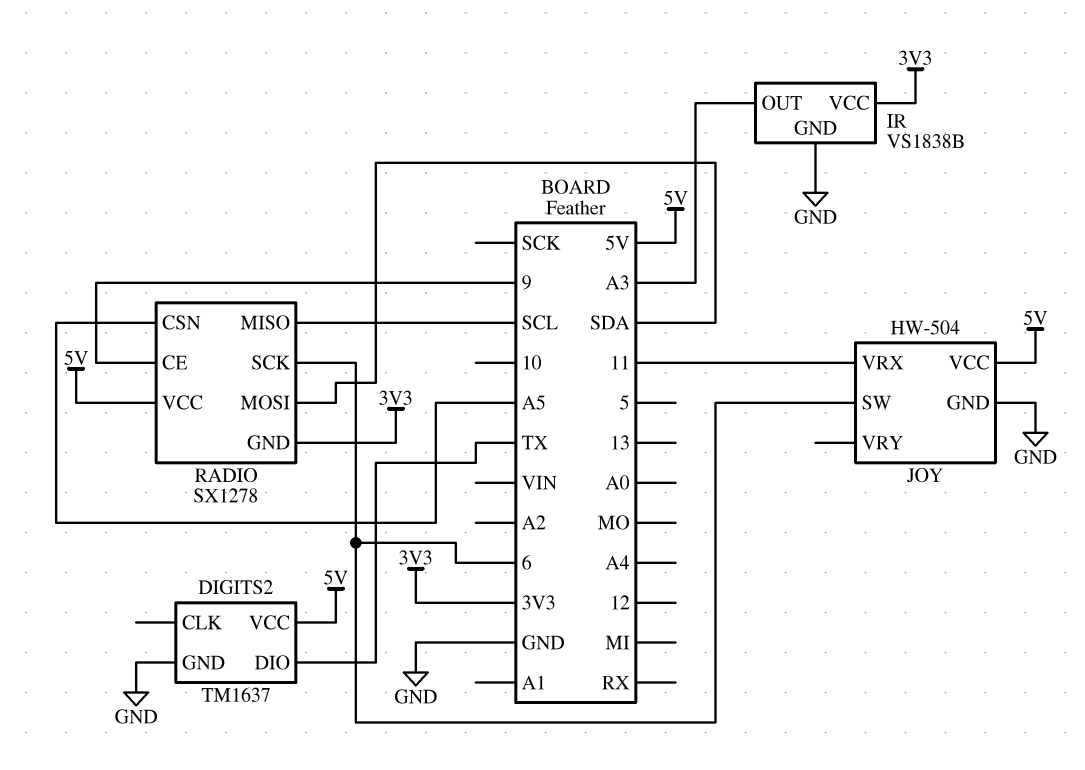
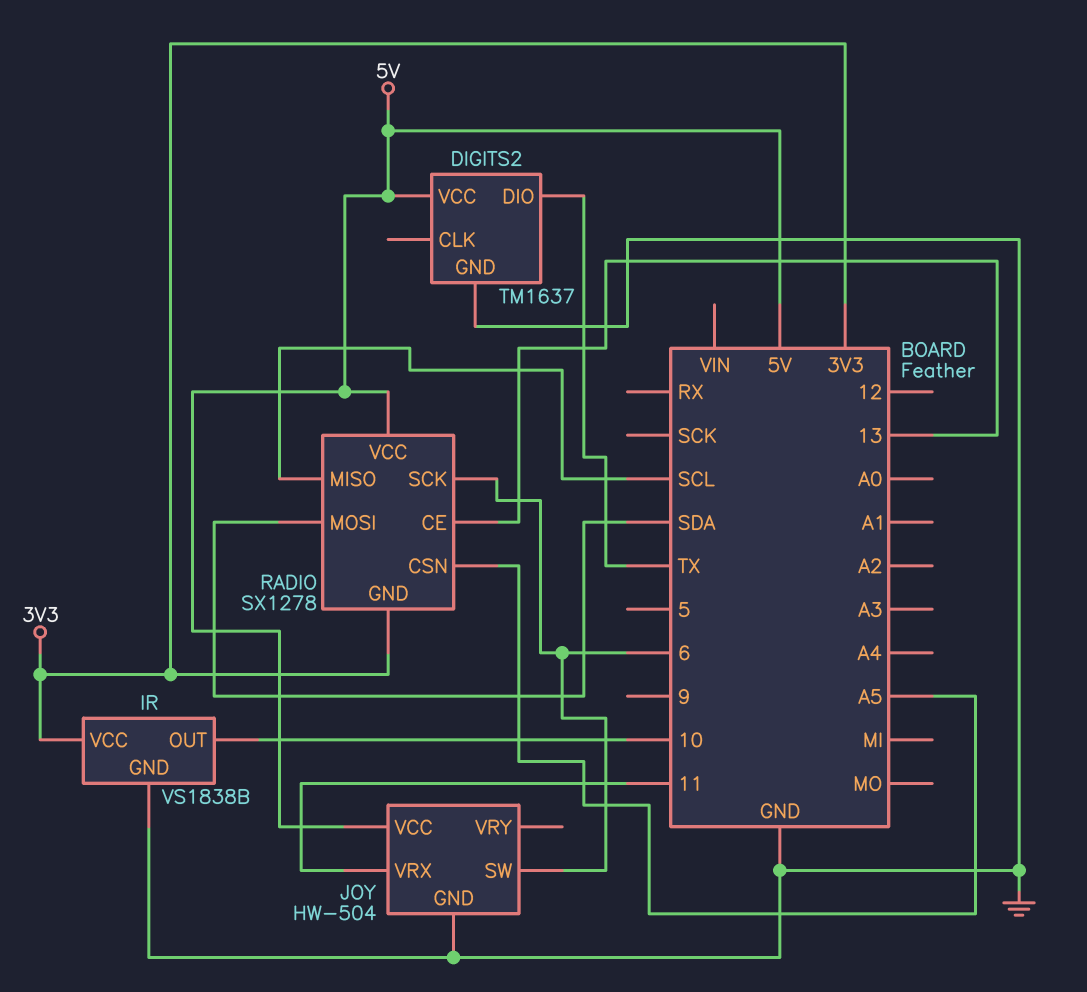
IR pin OUT: A3 -> 10
RADIO pin CE: 9 -> 13

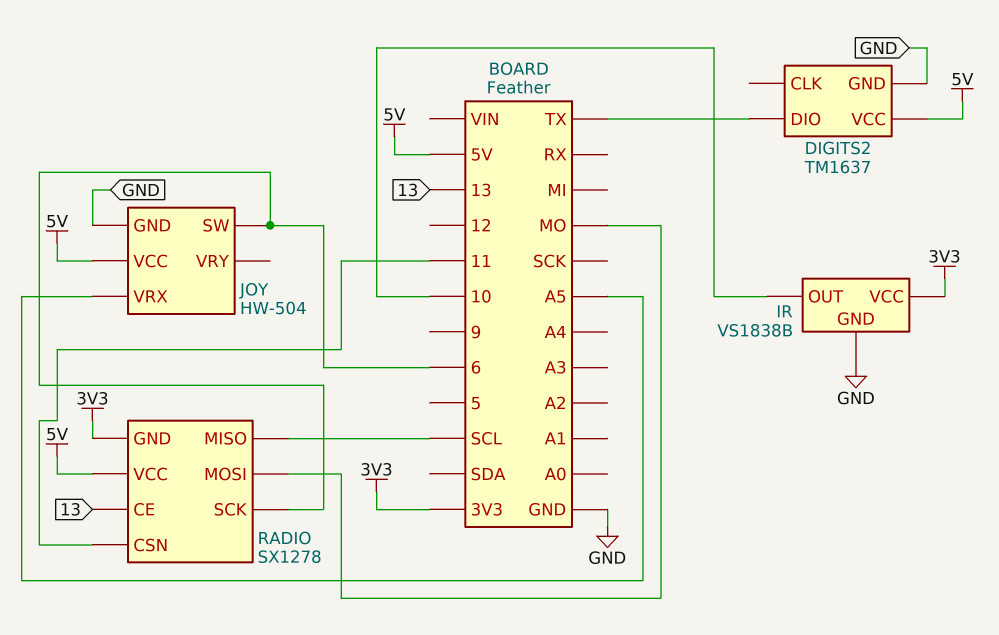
JOY pin VRX: 11 -> A5
RADIO pin CSN: A5 -> 11
RADIO pin MOSI: SDA -> MO

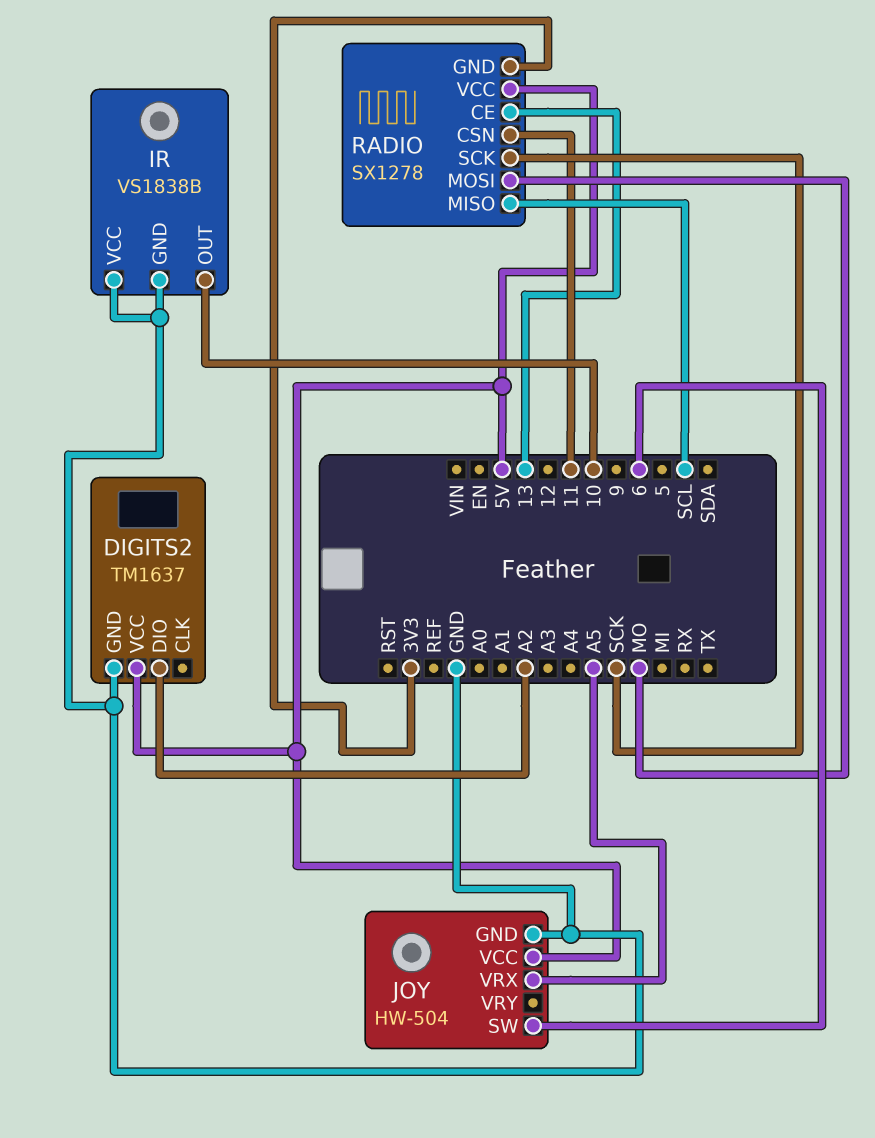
DIGITS2 pin DIO: TX -> A2
IR pin VCC: 3V3 -> GND
RADIO pin SCK: 6 -> SCK

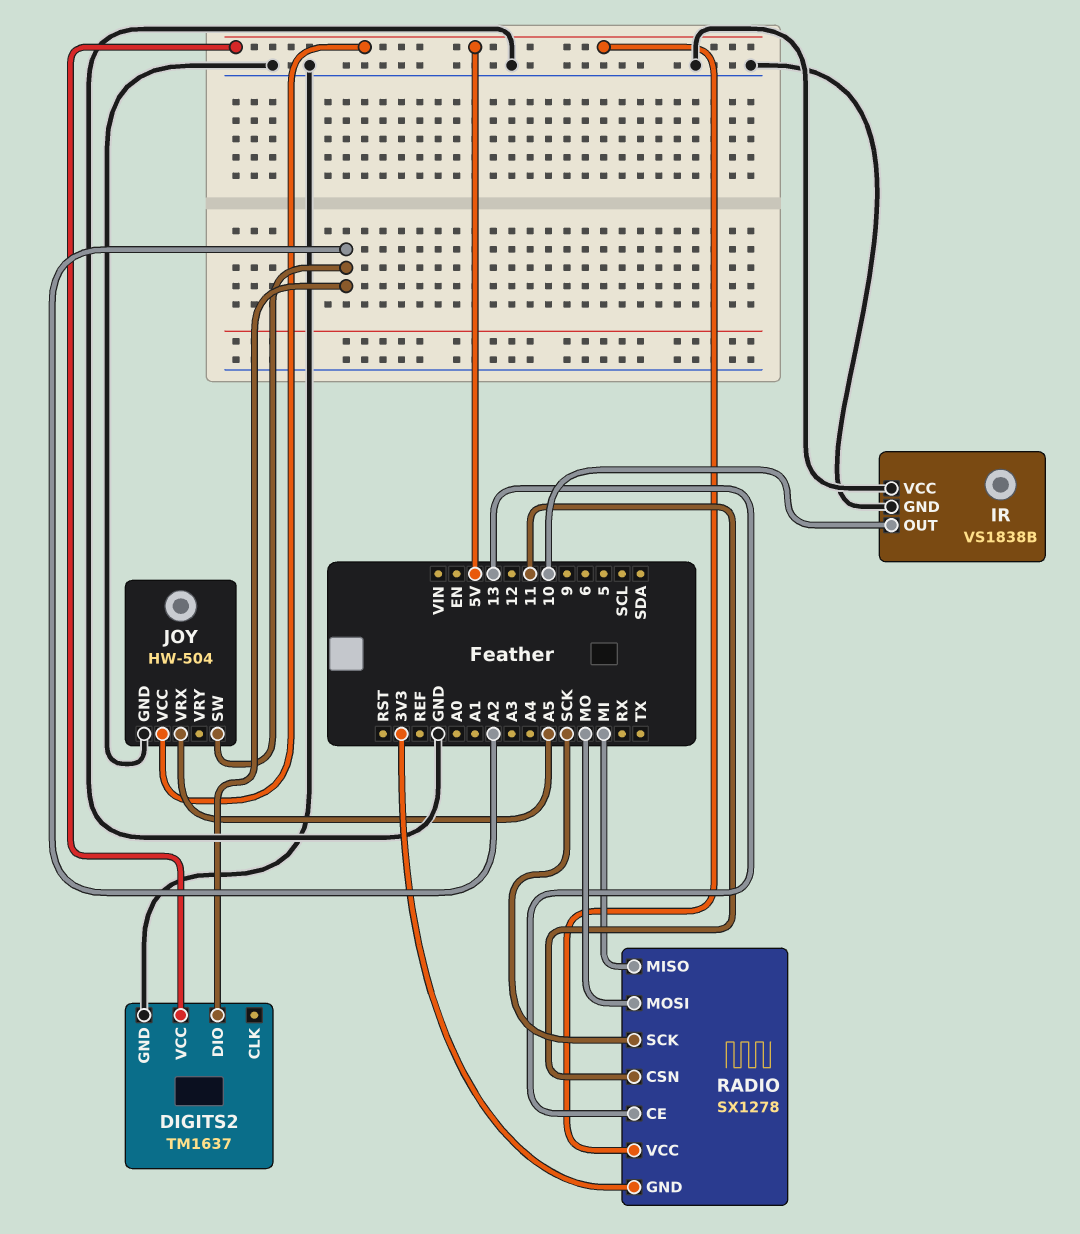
JOY pin SW: 6 -> A2
RADIO pin MISO: SCL -> MI

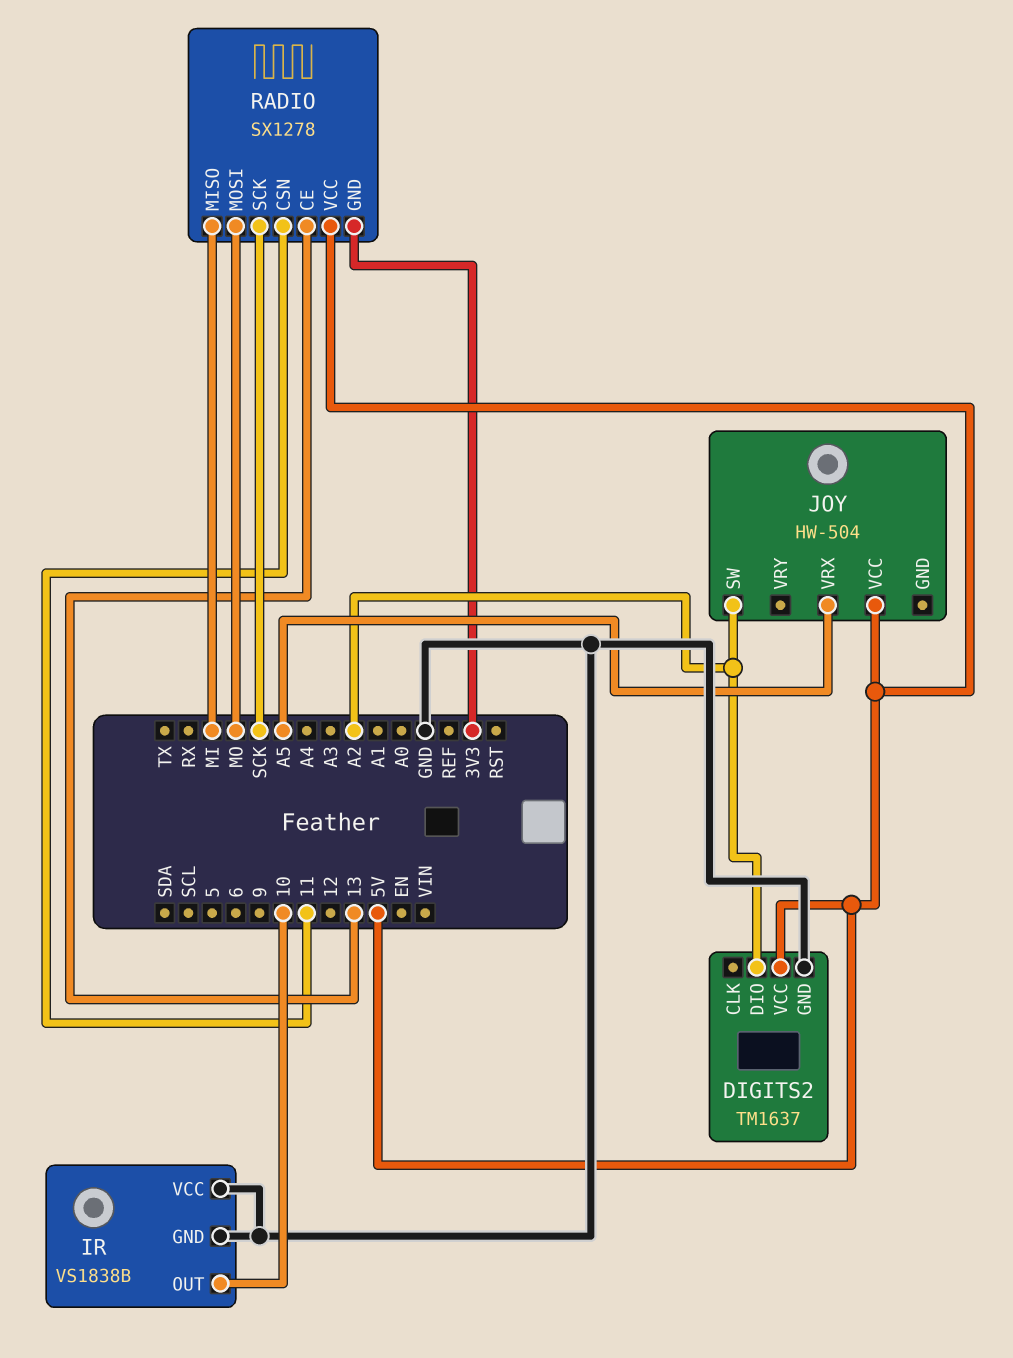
JOY pin GND: GND -> none

